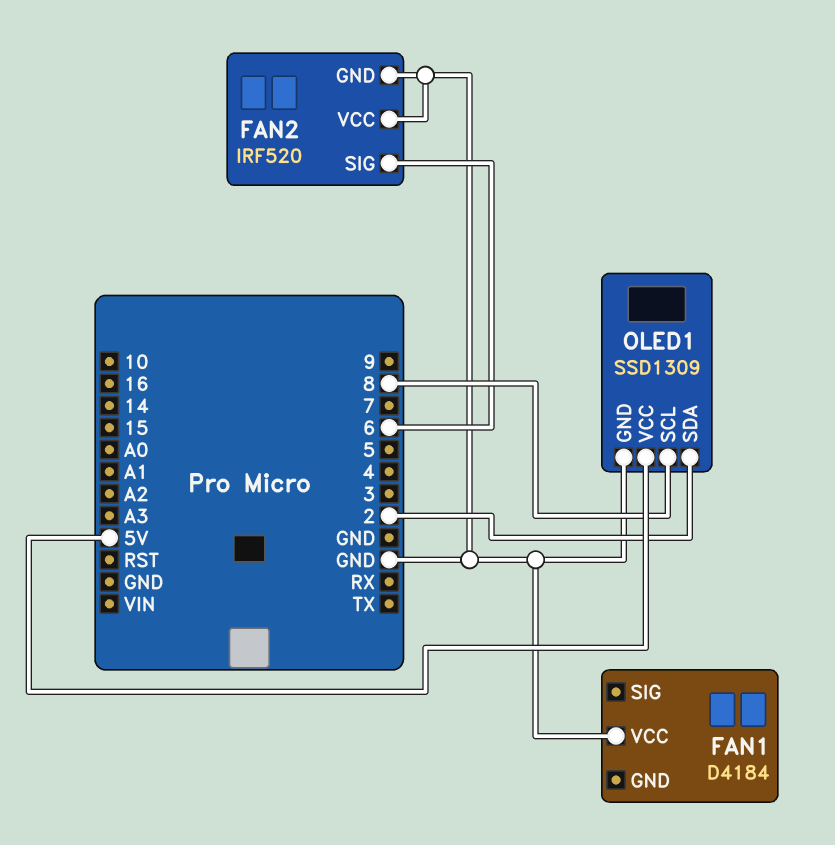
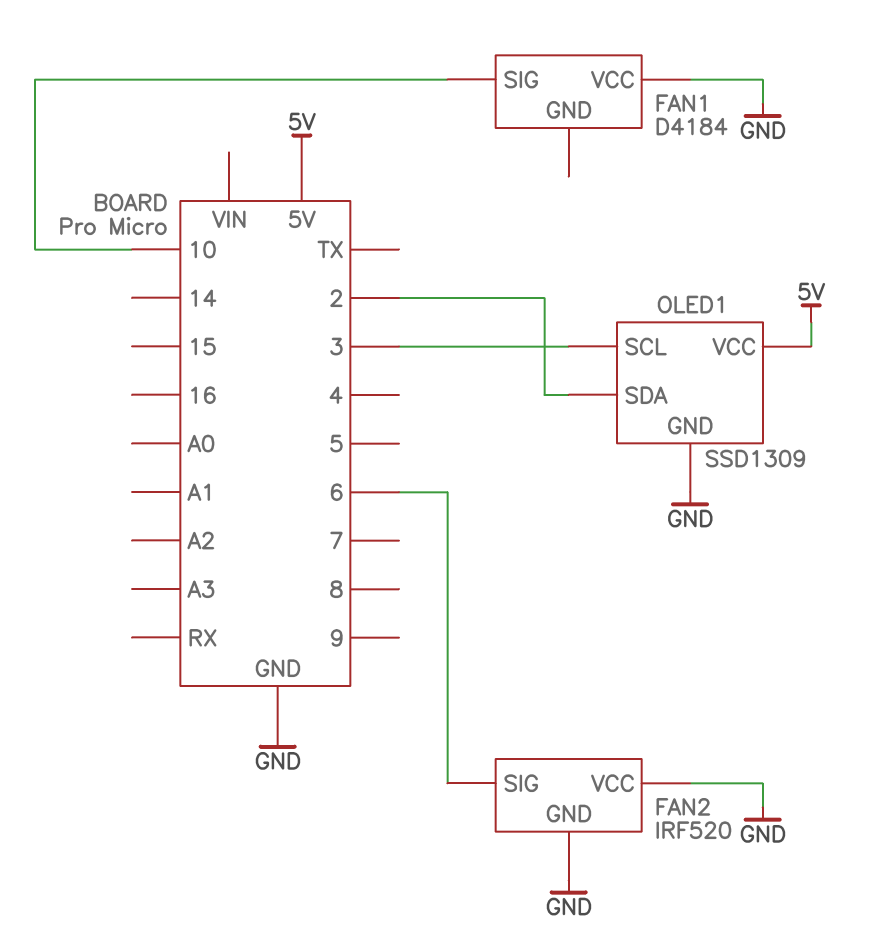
FAN1 pin SIG: none -> 10
OLED1 pin SCL: 8 -> 3

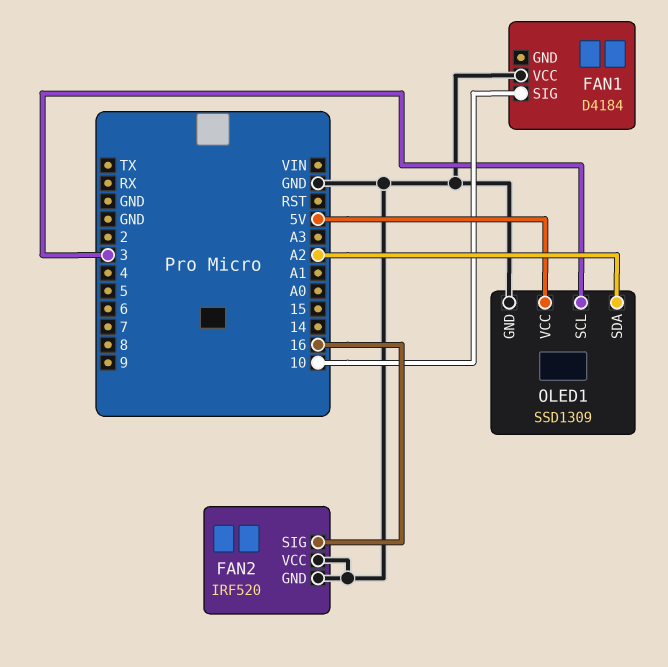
FAN2 pin SIG: 6 -> 16
OLED1 pin SDA: 2 -> A2

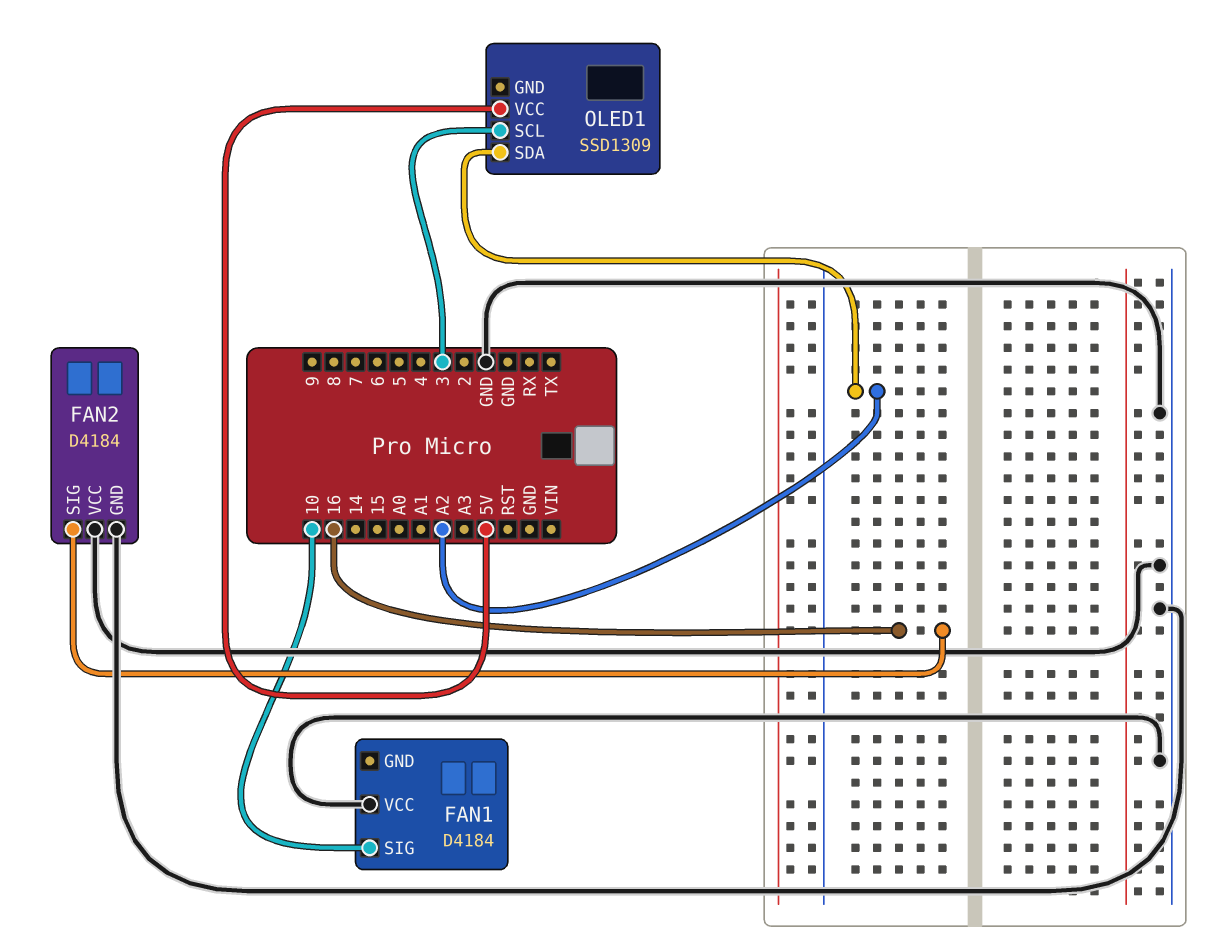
FAN2: IRF520 -> D4184
OLED1 pin GND: GND -> none

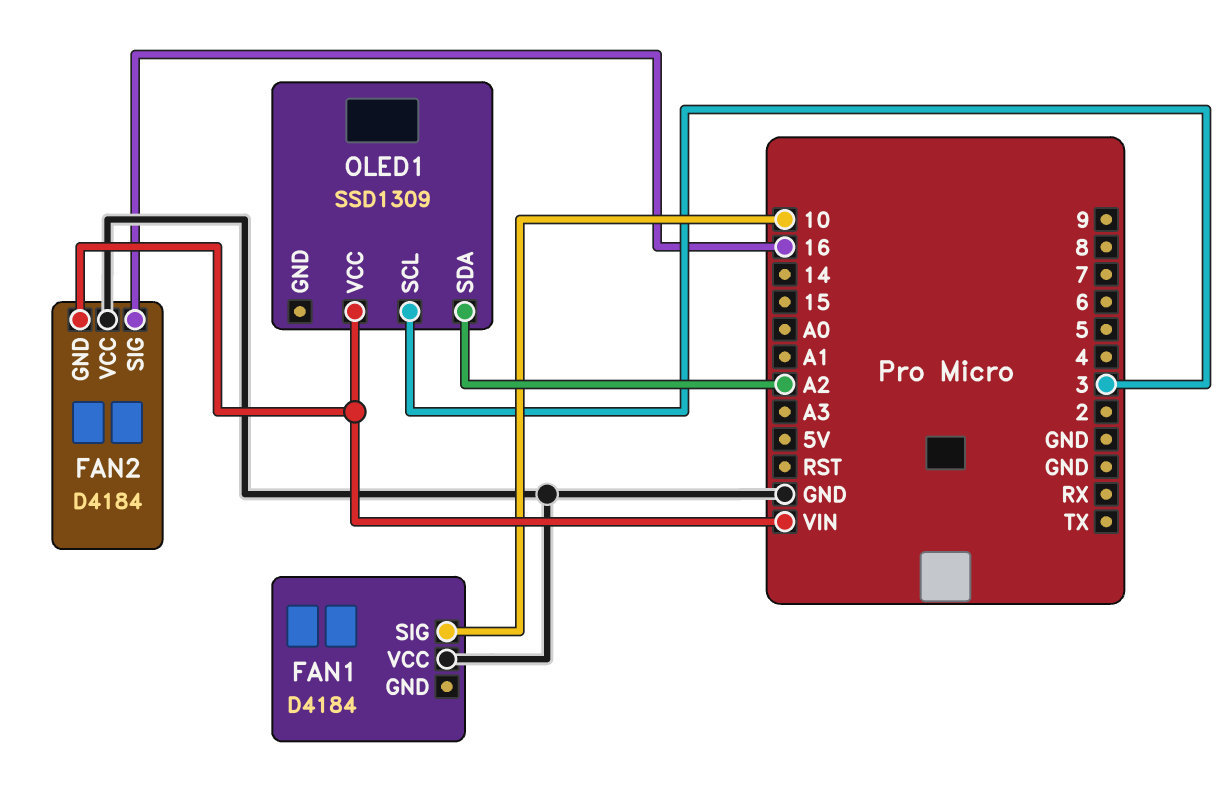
FAN2 pin GND: GND -> VIN
OLED1 pin VCC: 5V -> VIN

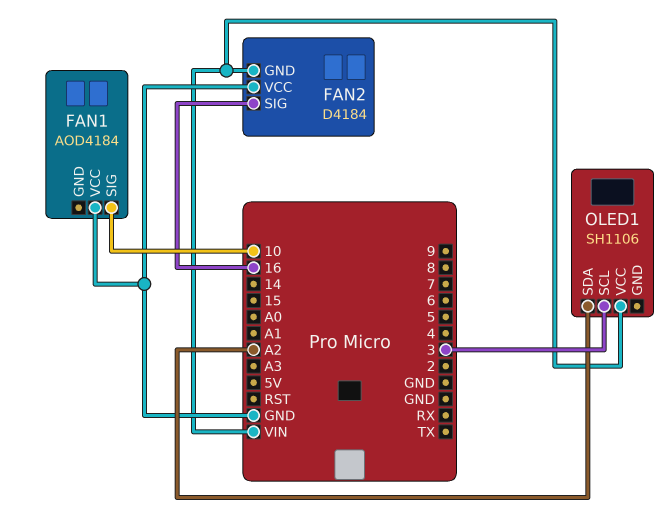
FAN1: D4184 -> AOD4184
OLED1: SSD1309 -> SH1106

